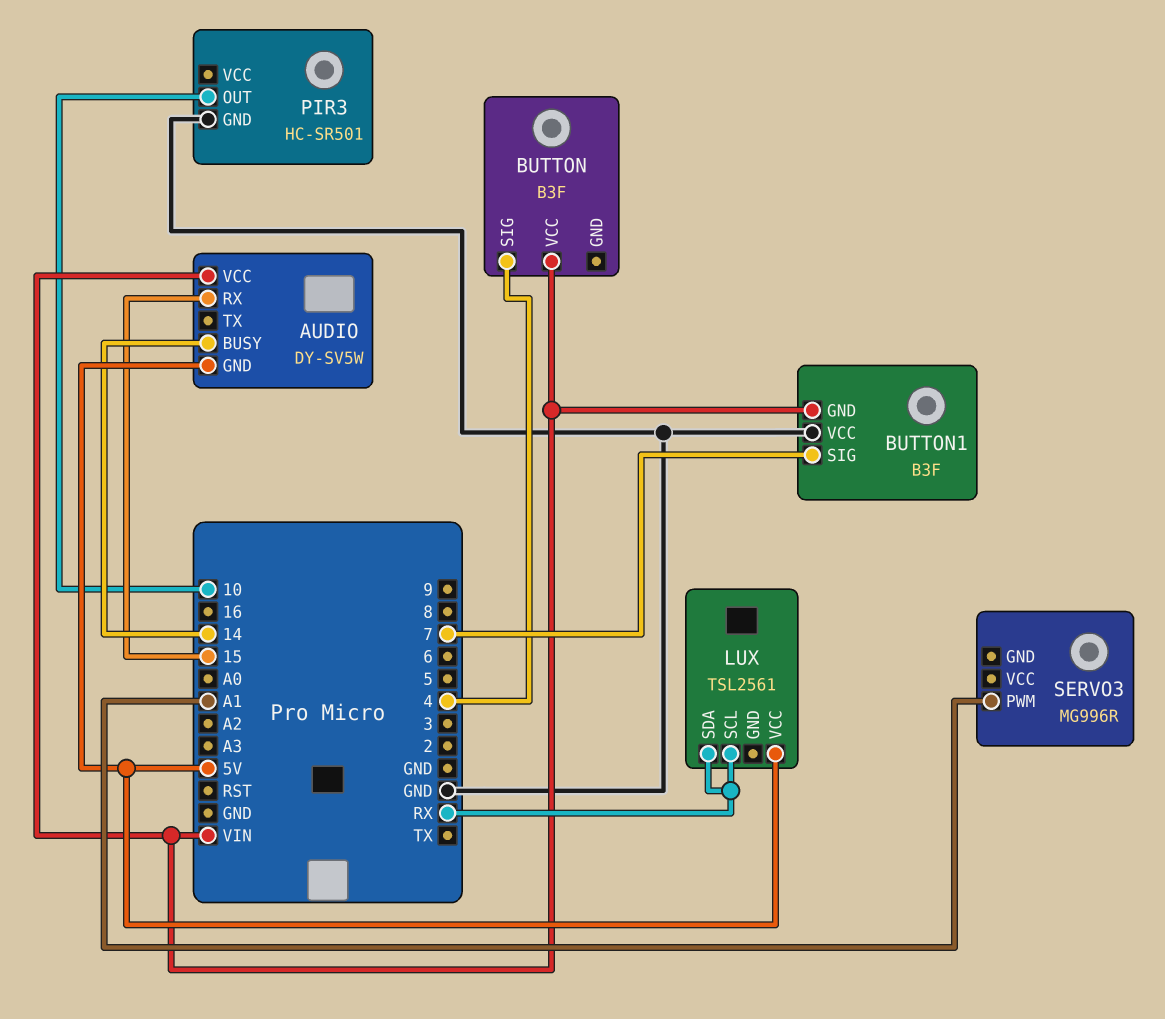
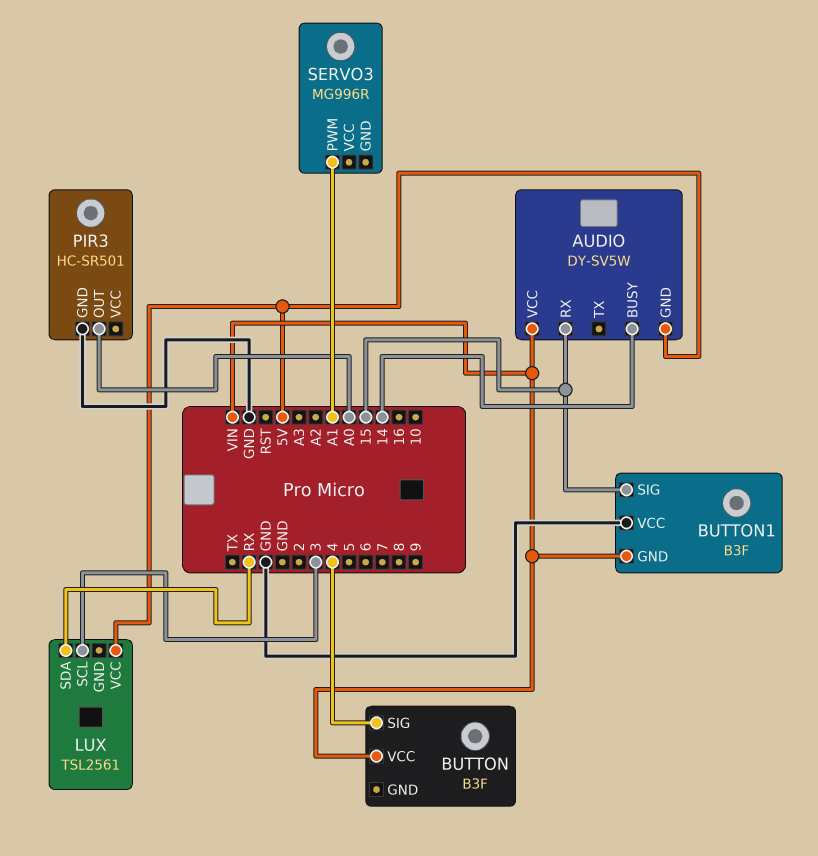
BUTTON1 pin SIG: 7 -> 15
LUX pin SCL: RX -> 3
PIR3 pin OUT: 10 -> A0

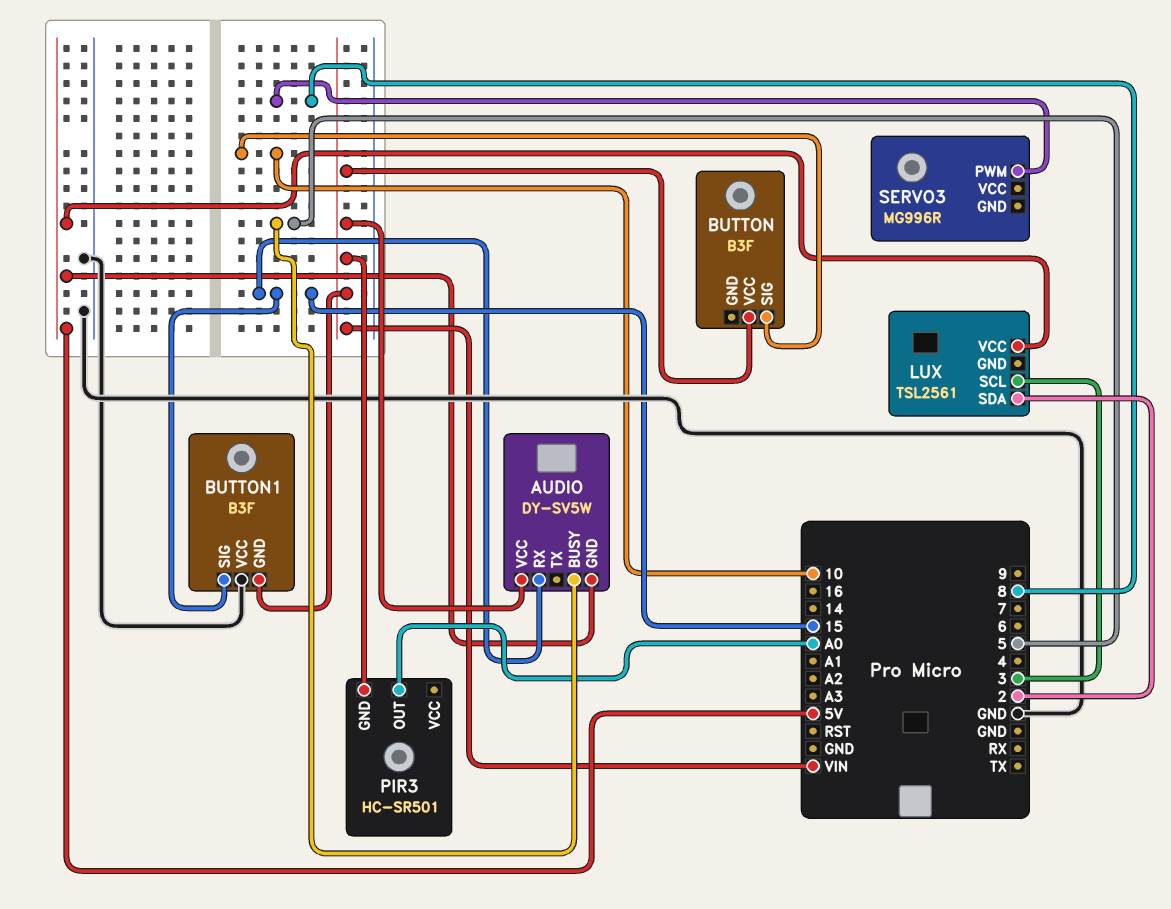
AUDIO pin BUSY: 14 -> 5
BUTTON pin SIG: 4 -> 10
LUX pin SDA: RX -> 2
PIR3 pin GND: GND -> VIN
SERVO3 pin PWM: A1 -> 8

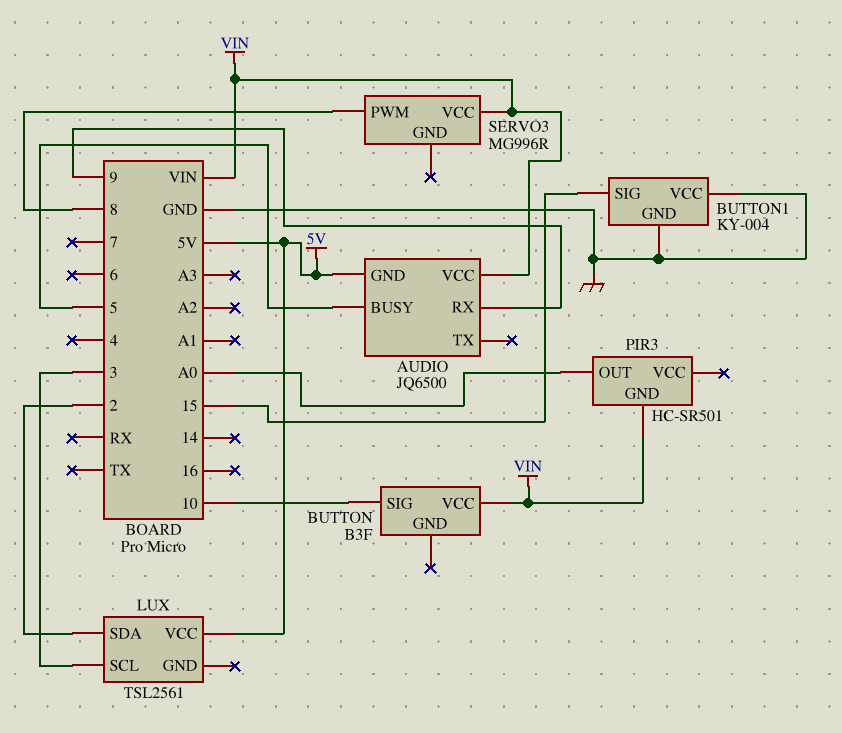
AUDIO: DY-SV5W -> JQ6500
AUDIO pin RX: 15 -> 9
BUTTON1: B3F -> KY-004
BUTTON1 pin GND: VIN -> GND
SERVO3 pin VCC: none -> VIN

